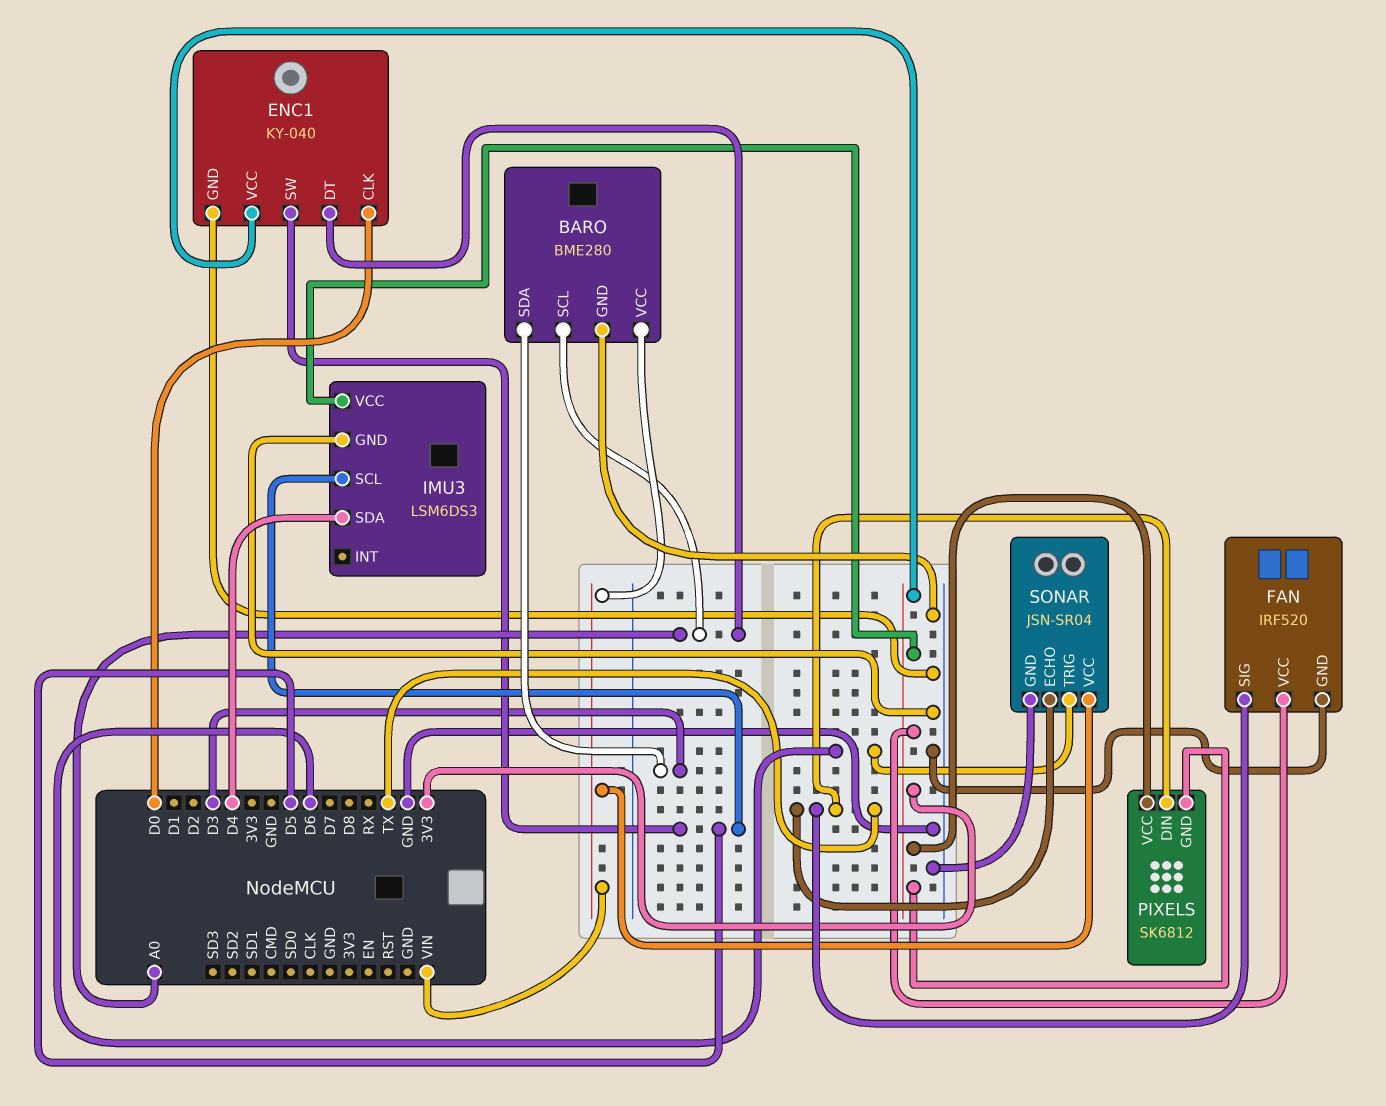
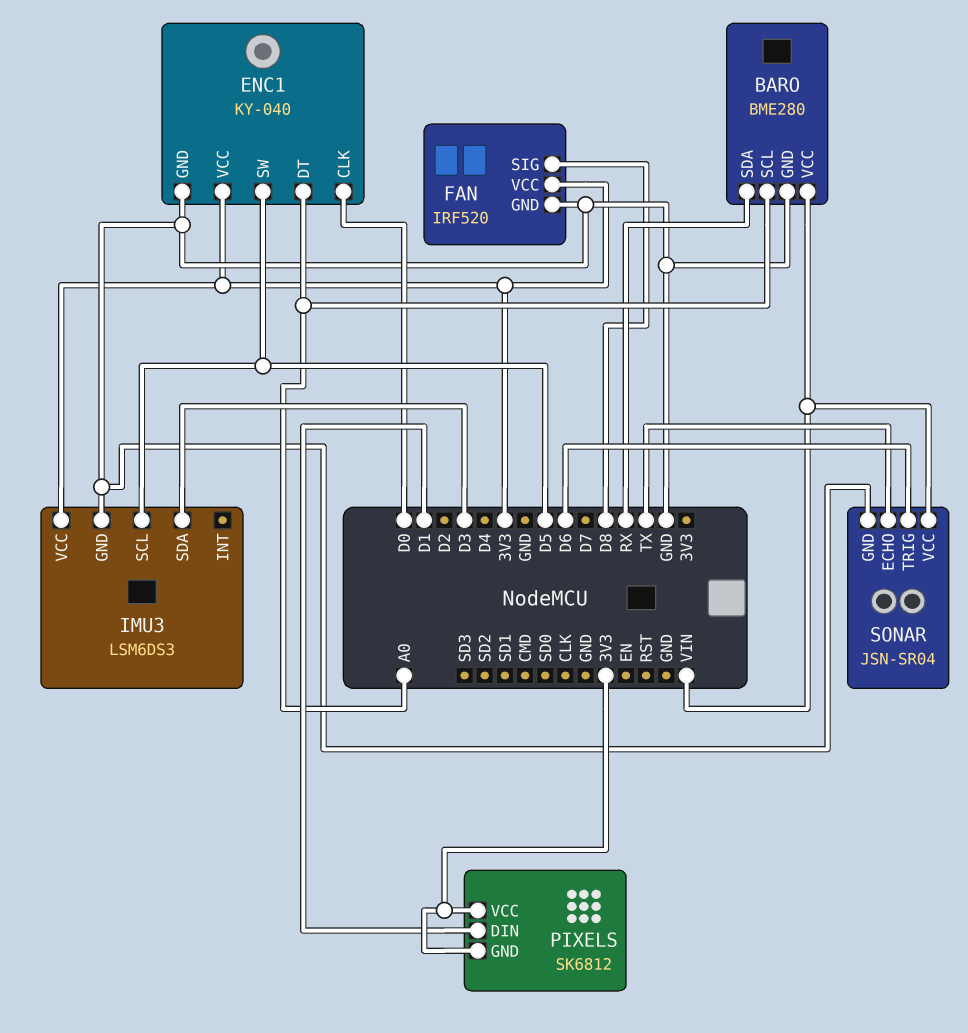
BARO pin SDA: D3 -> RX
FAN pin SIG: TX -> D8
IMU3 pin SDA: D4 -> D3
PIXELS pin DIN: TX -> D1

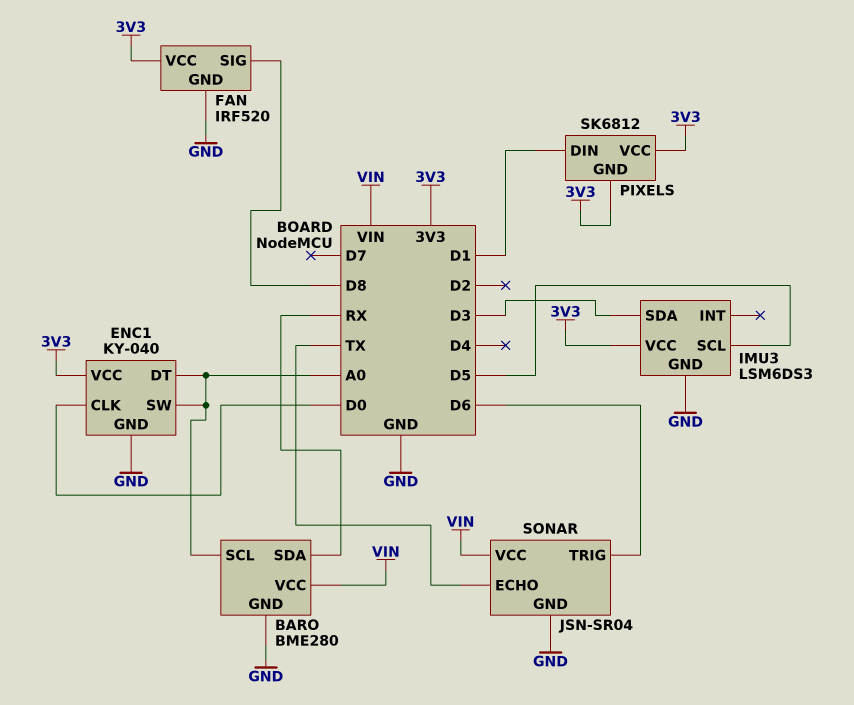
ENC1 pin SW: D5 -> A0

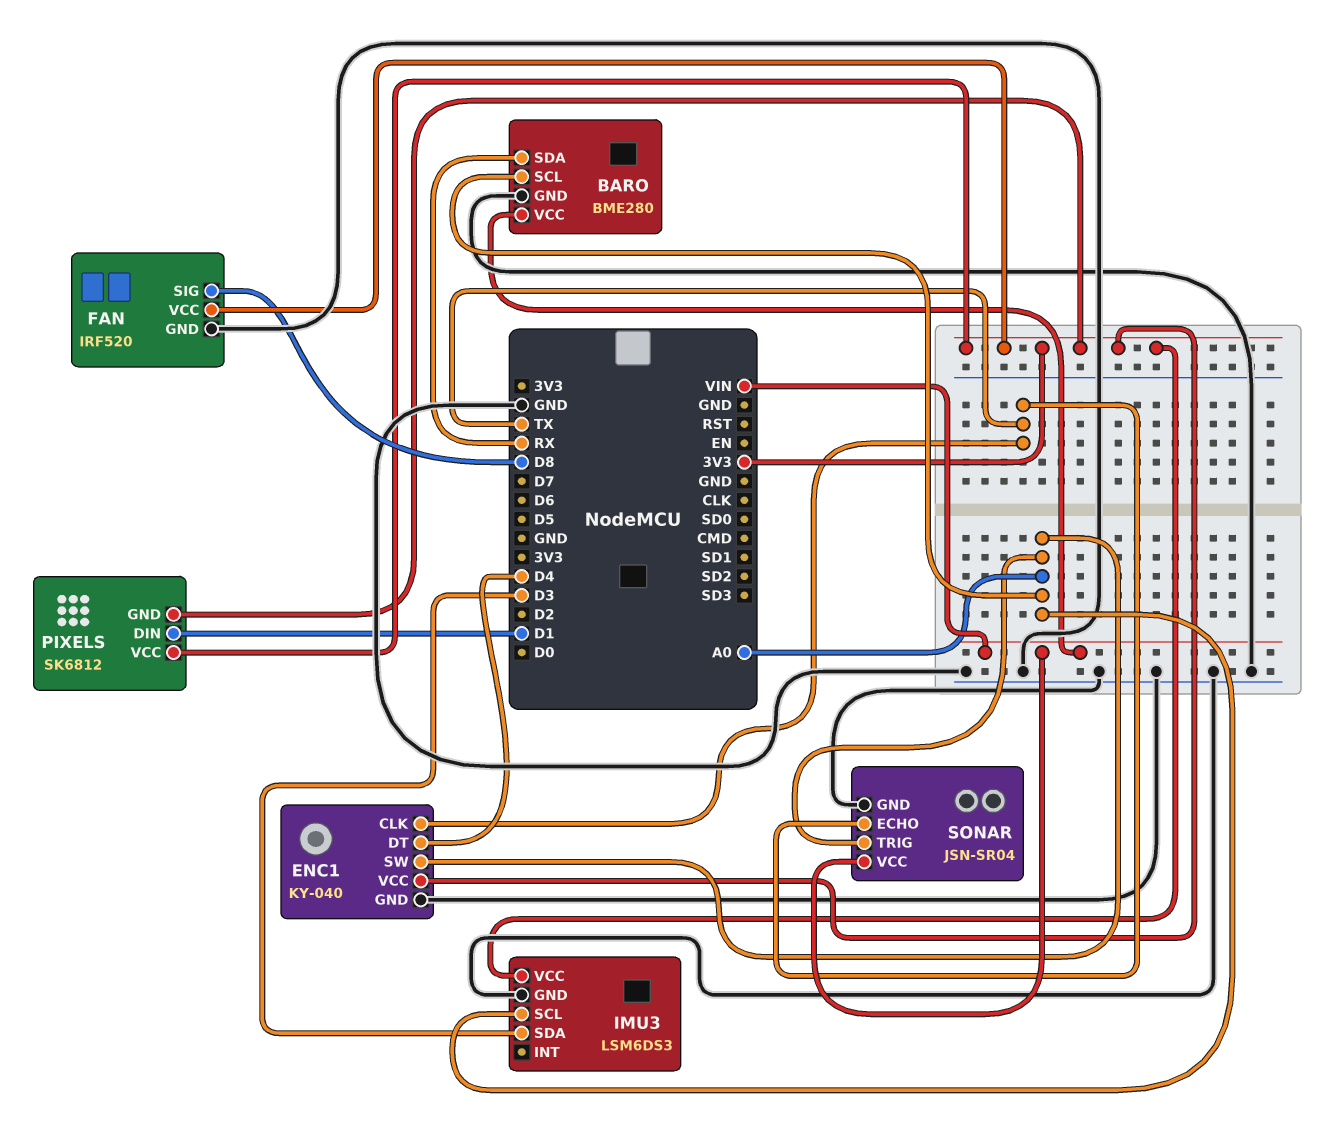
ENC1 pin CLK: D0 -> TX
ENC1 pin DT: A0 -> D4
IMU3 pin SCL: D5 -> A0
SONAR pin TRIG: D6 -> A0

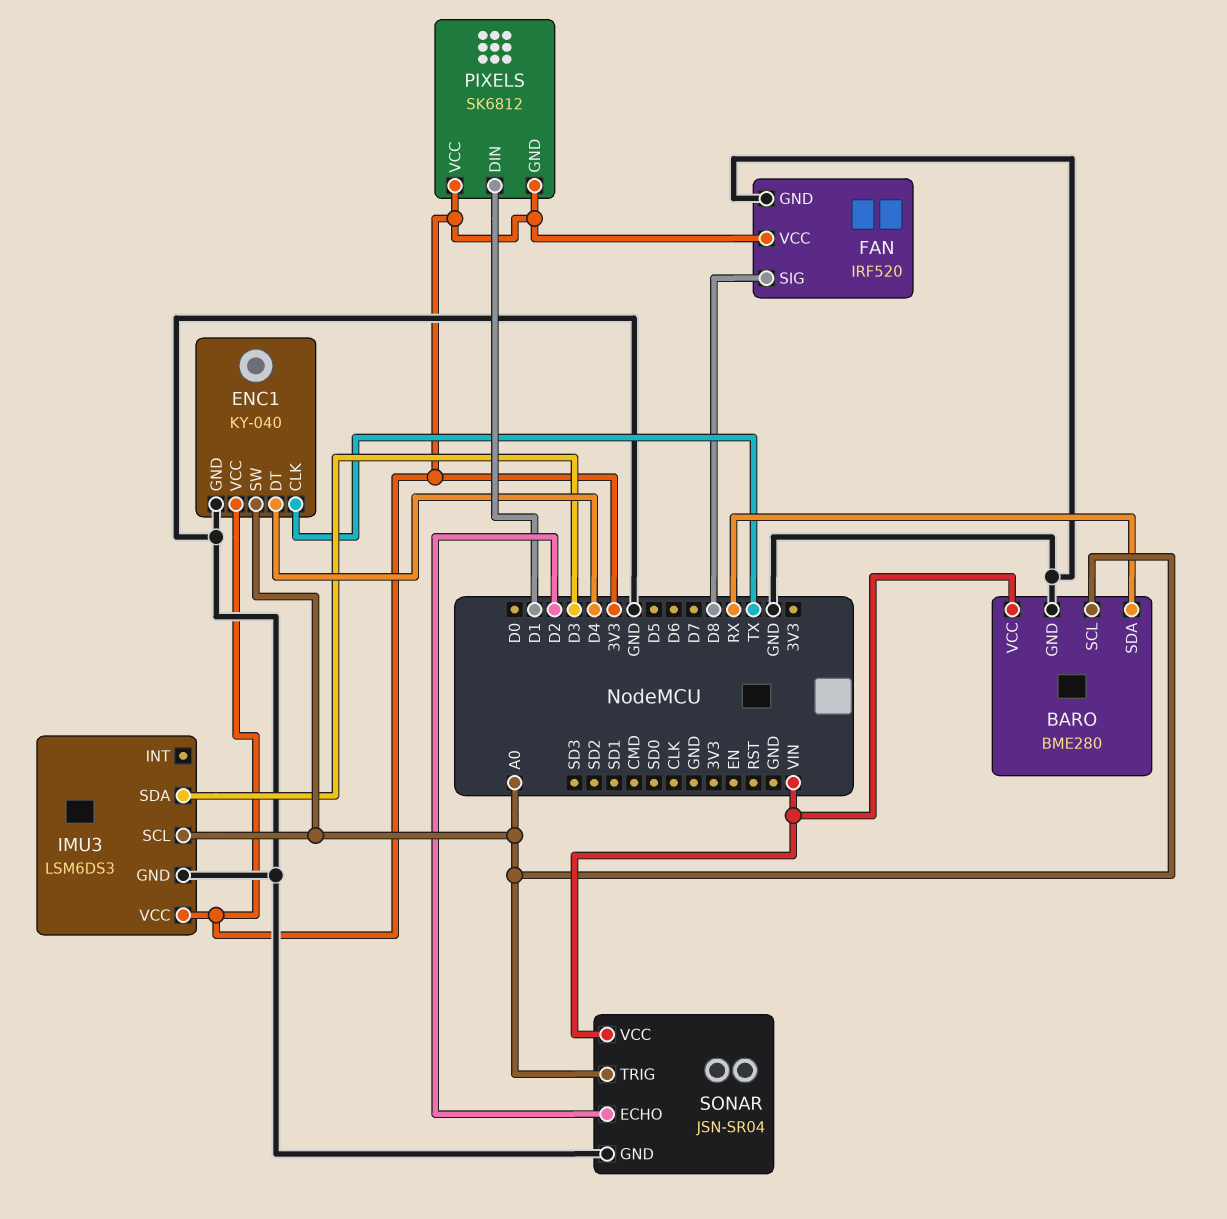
SONAR pin ECHO: TX -> D2

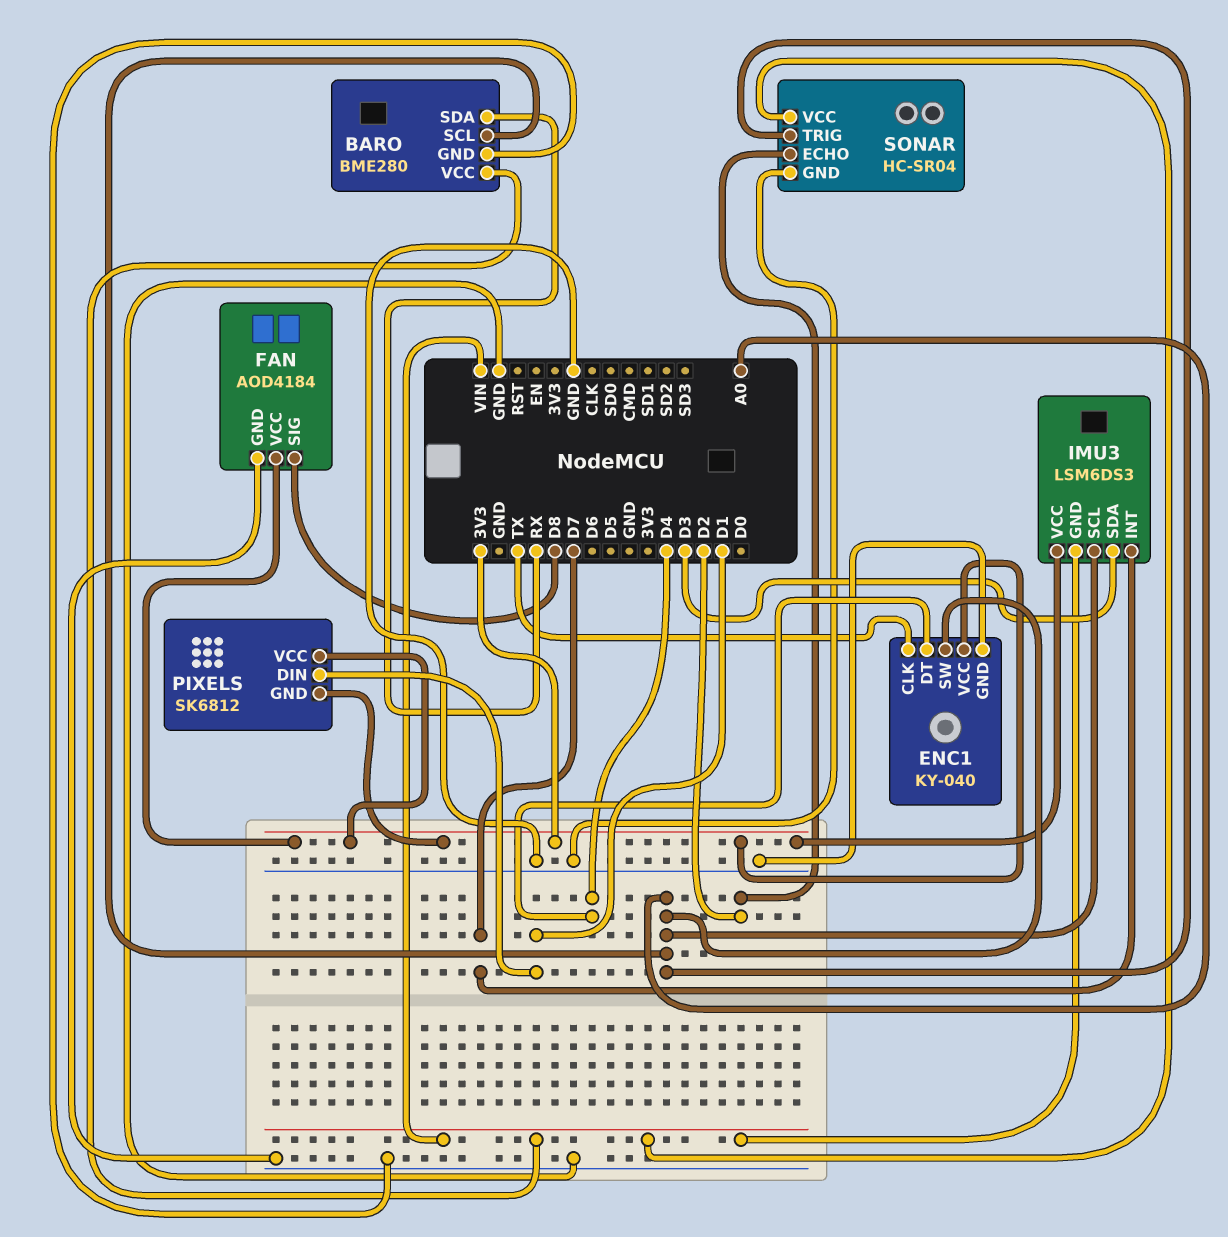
FAN: IRF520 -> AOD4184
IMU3 pin GND: GND -> VIN
IMU3 pin INT: none -> D7
SONAR: JSN-SR04 -> HC-SR04

